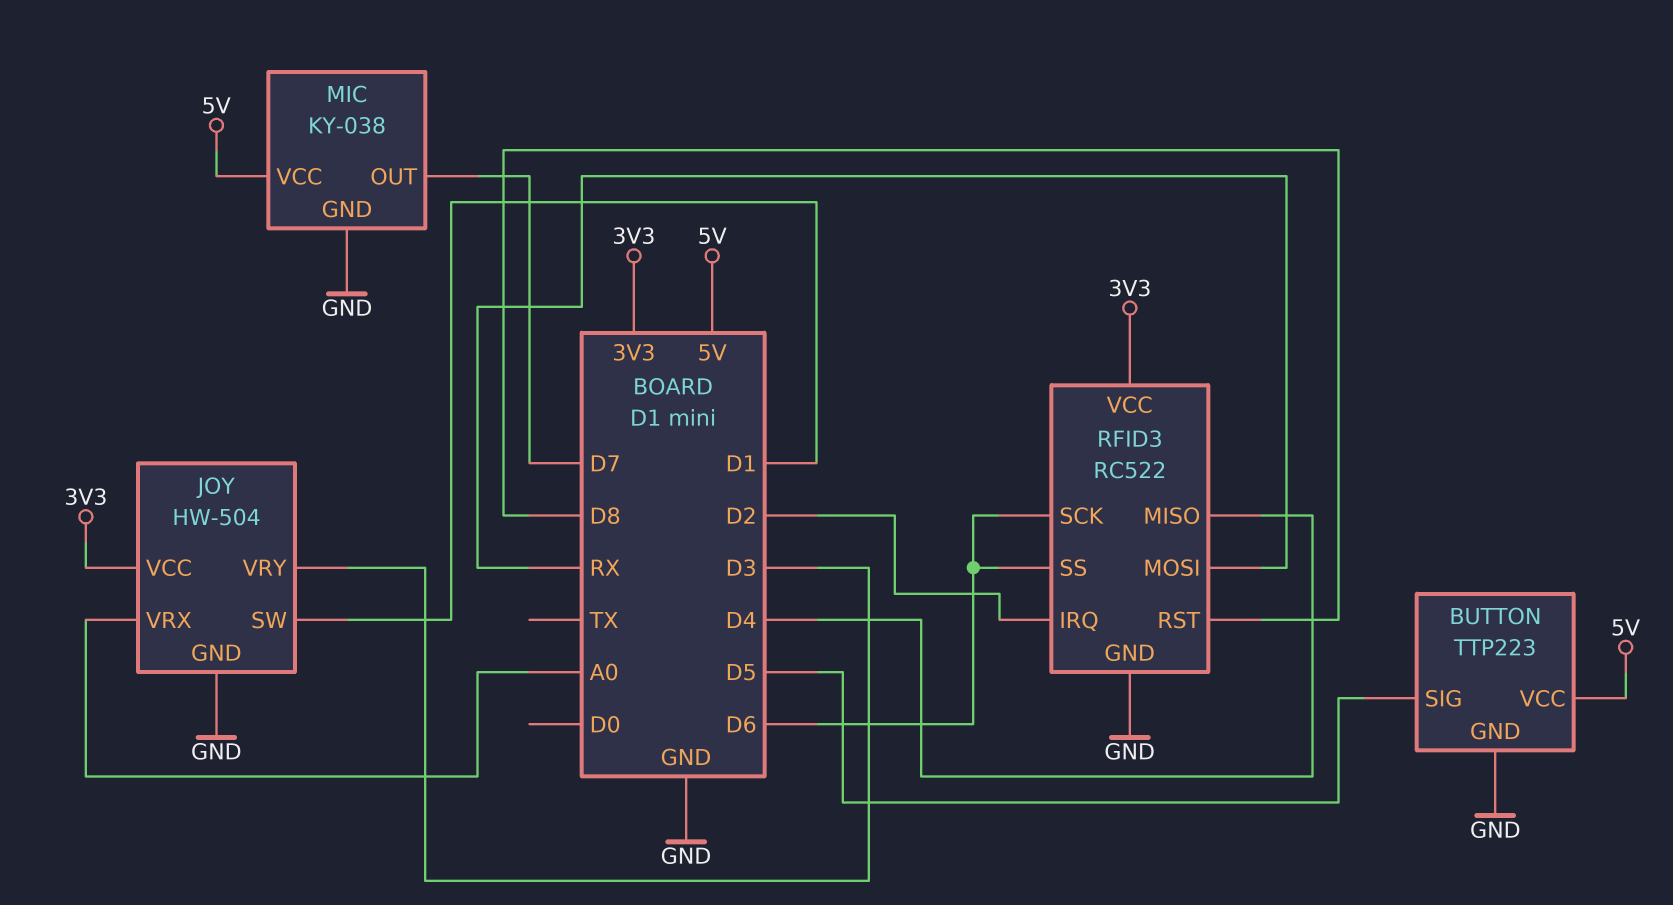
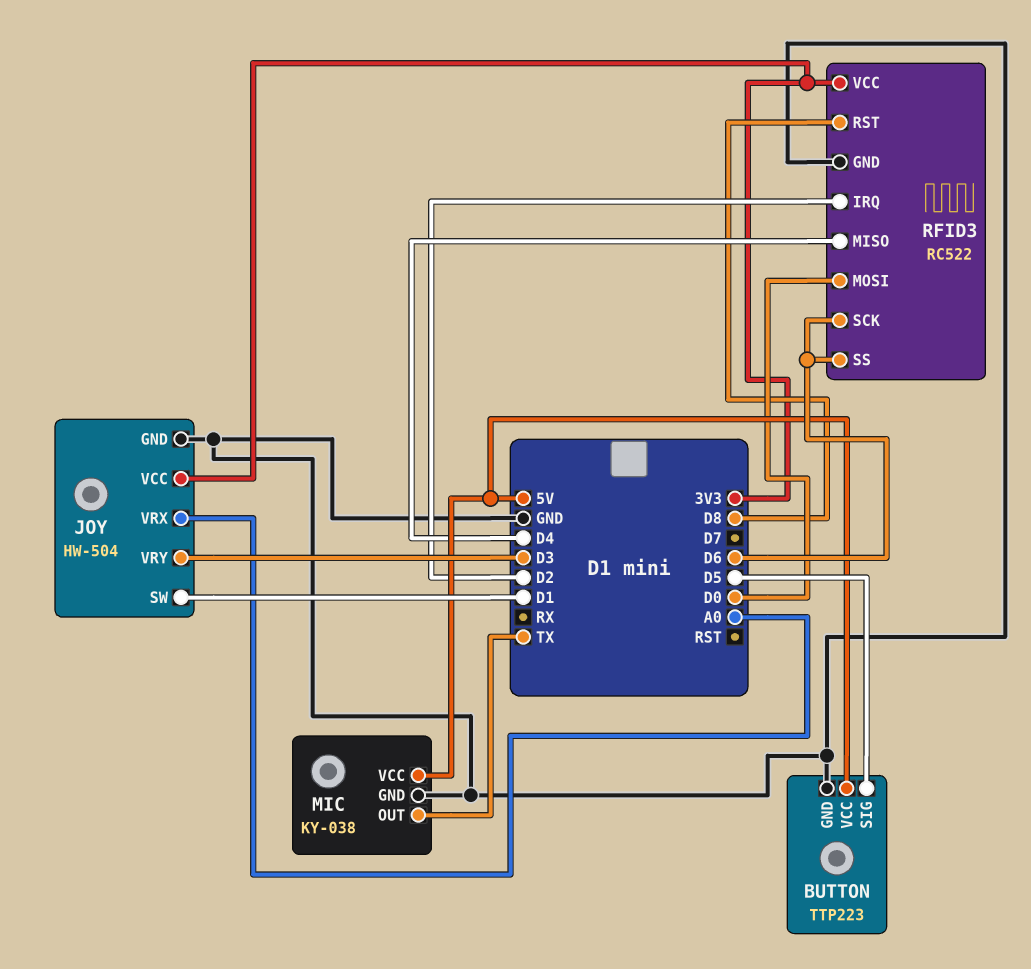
MIC pin OUT: D7 -> TX
RFID3 pin MOSI: RX -> D0

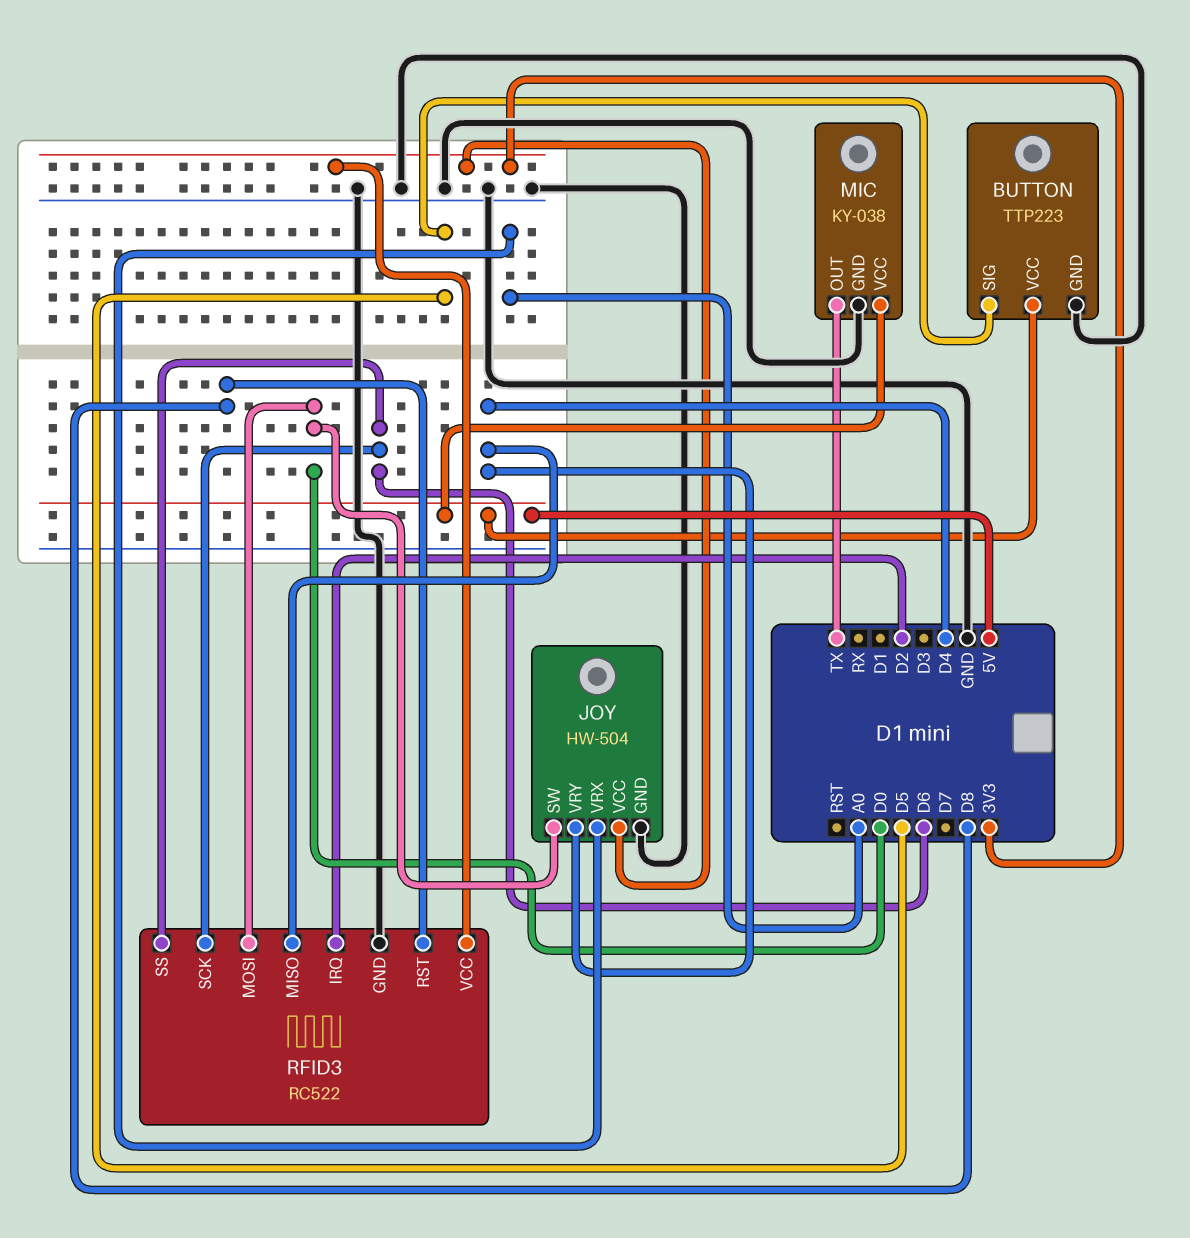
JOY pin SW: D1 -> D0
JOY pin VRY: D3 -> D4

